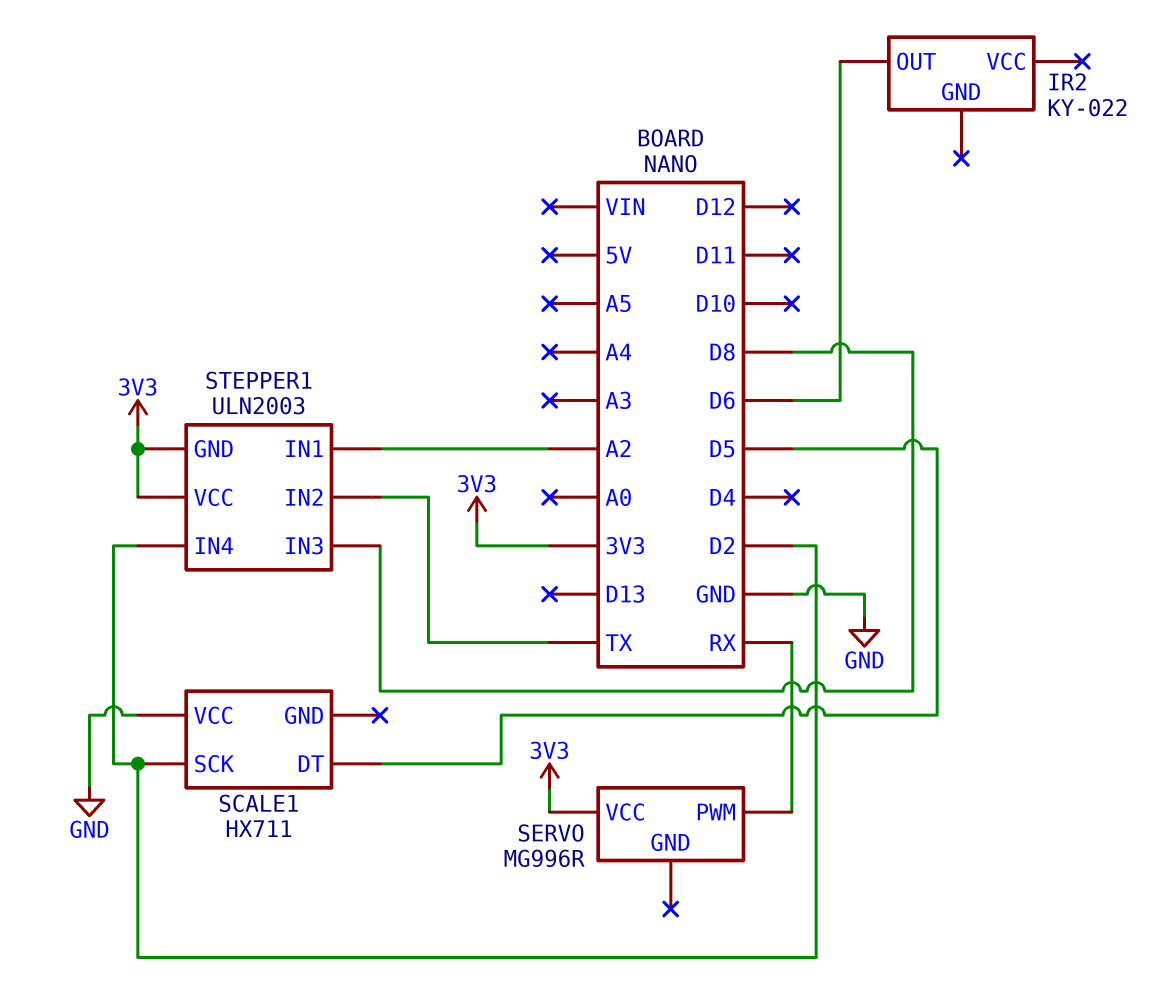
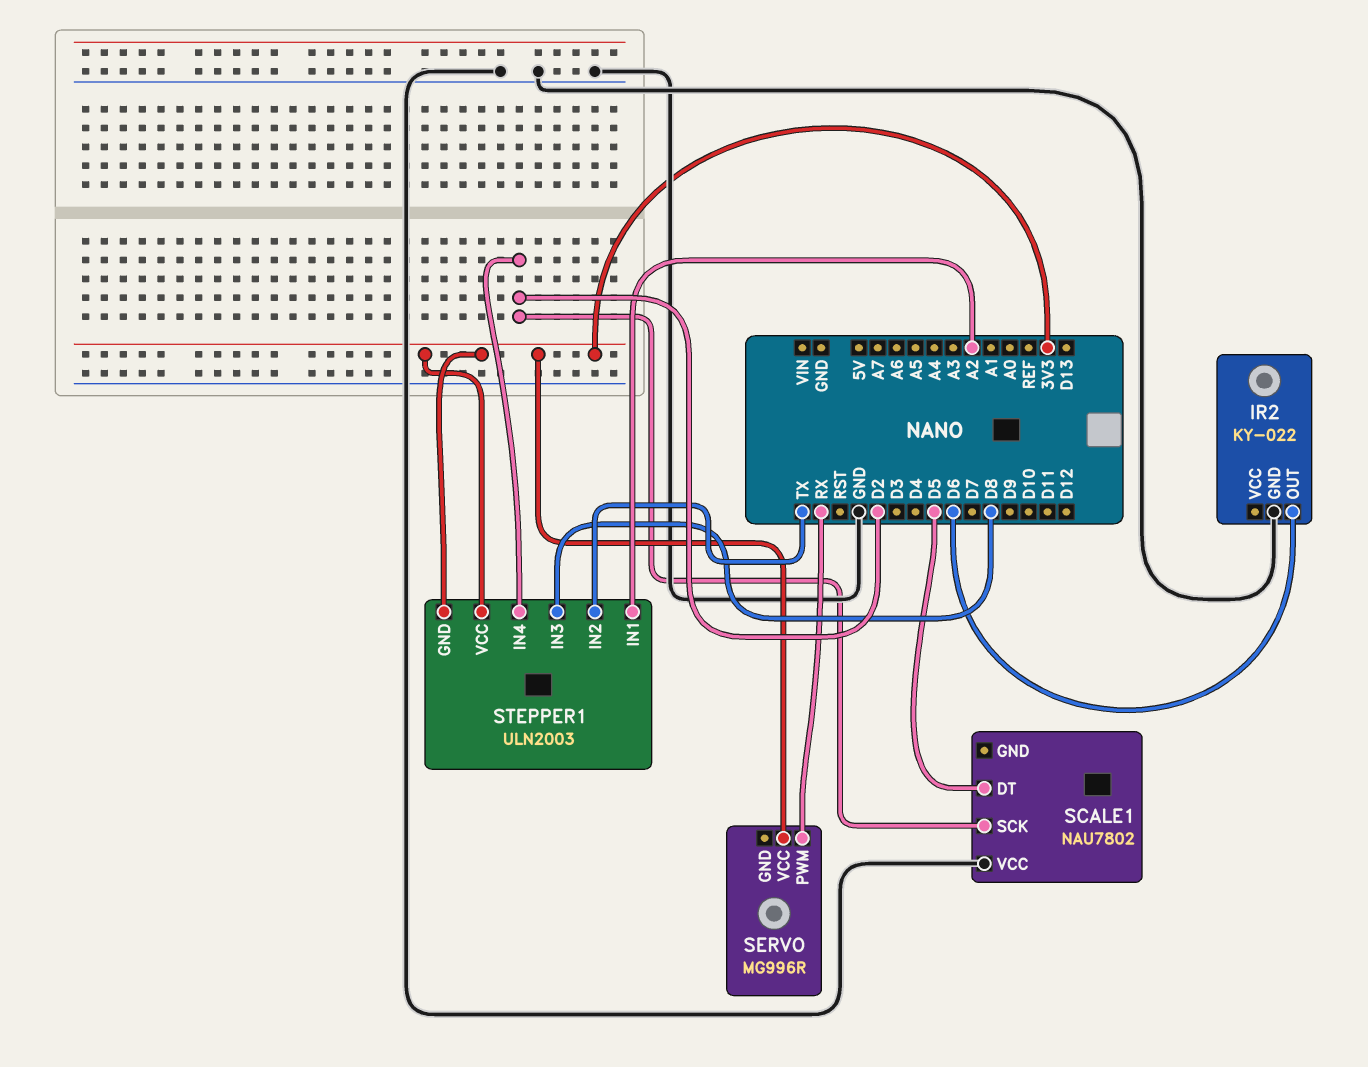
IR2 pin GND: none -> GND
SCALE1: HX711 -> NAU7802

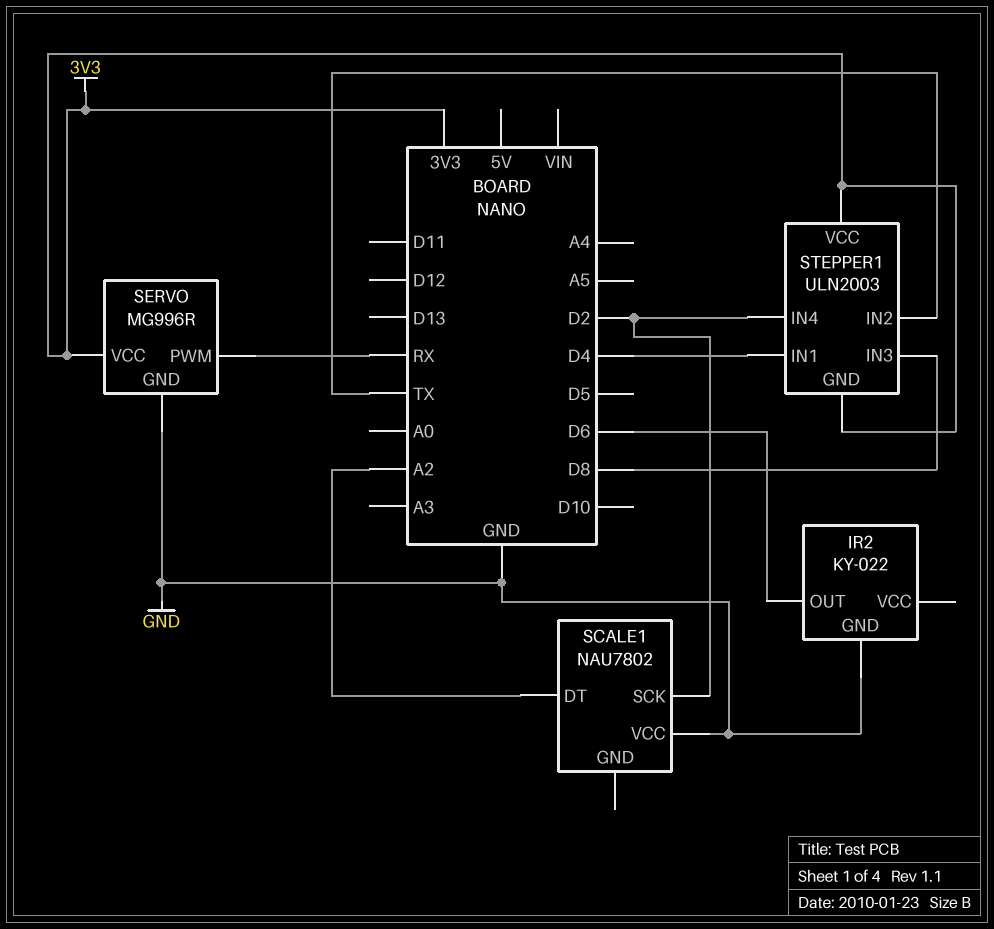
SCALE1 pin DT: D5 -> A2
SERVO pin GND: none -> GND
STEPPER1 pin IN1: A2 -> D4

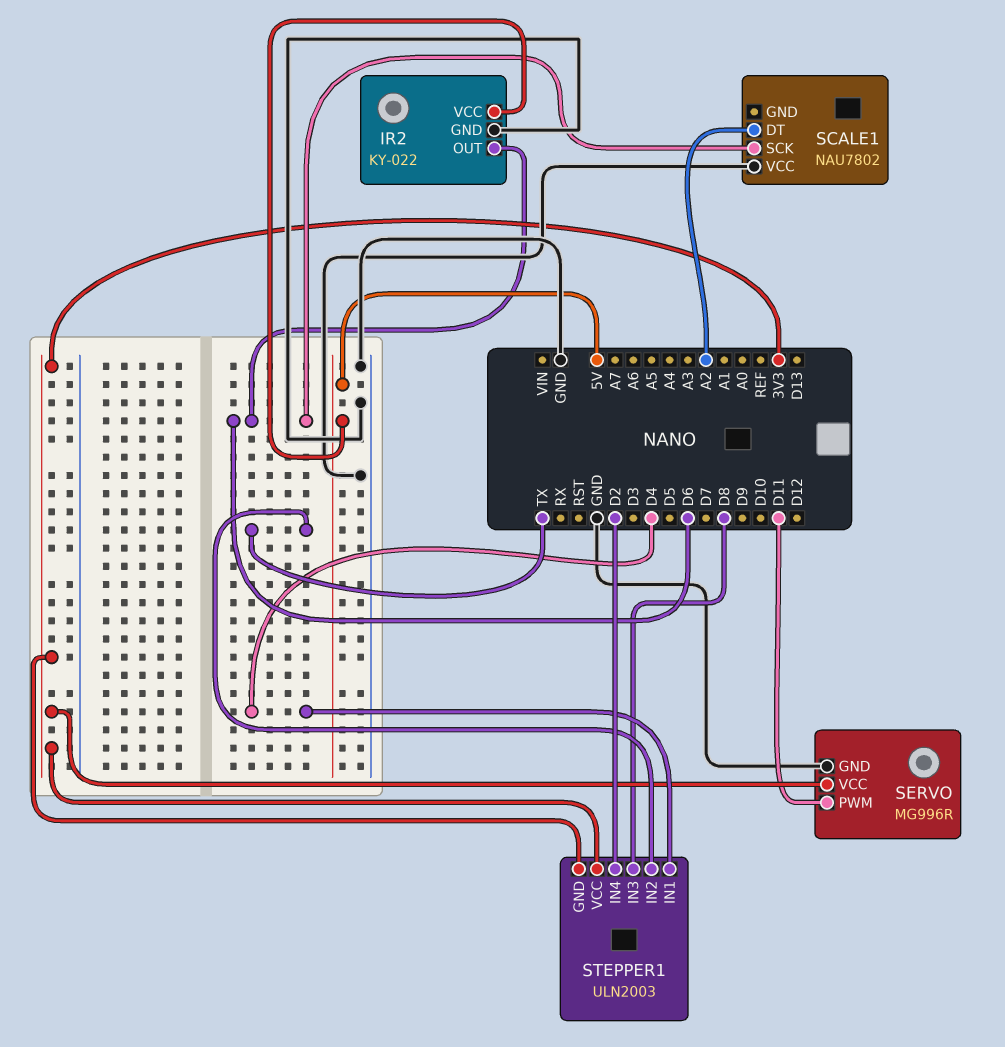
IR2 pin VCC: none -> 5V
SCALE1 pin SCK: D2 -> D6
SERVO pin PWM: RX -> D11

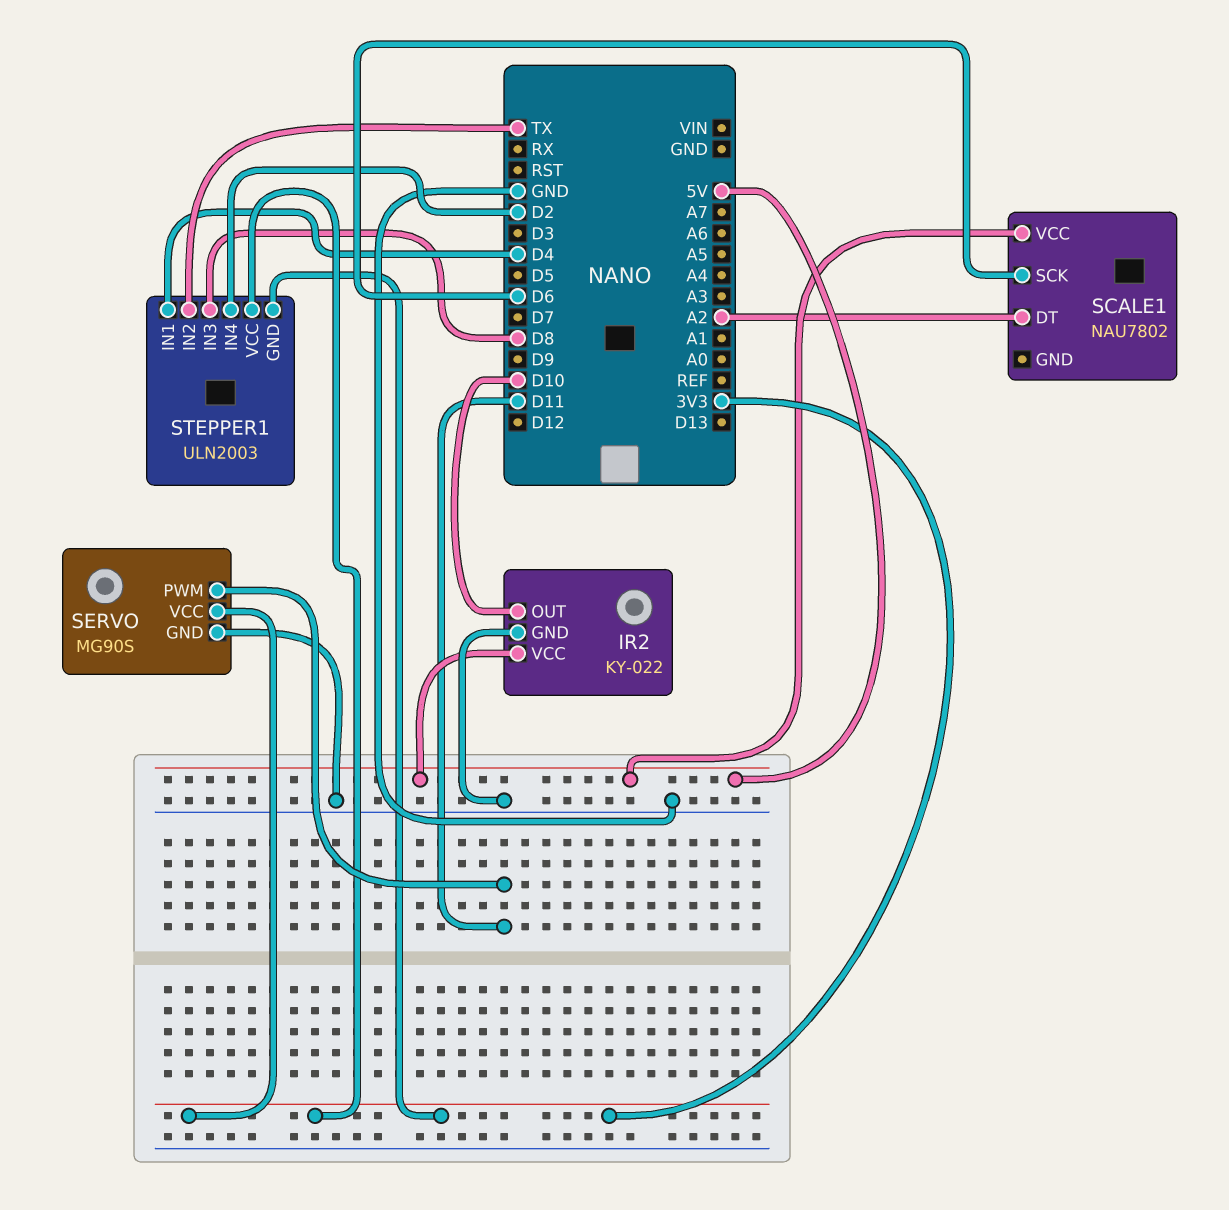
IR2 pin OUT: D6 -> D10
SCALE1 pin VCC: GND -> 5V
SERVO: MG996R -> MG90S

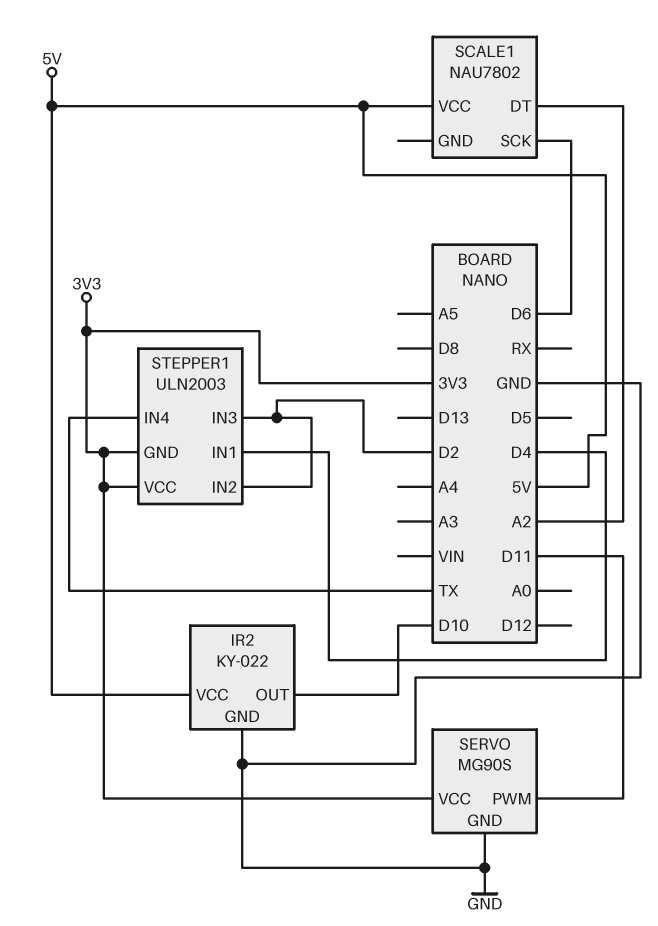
STEPPER1 pin IN2: TX -> D2
STEPPER1 pin IN3: D8 -> D2
STEPPER1 pin IN4: D2 -> TX

